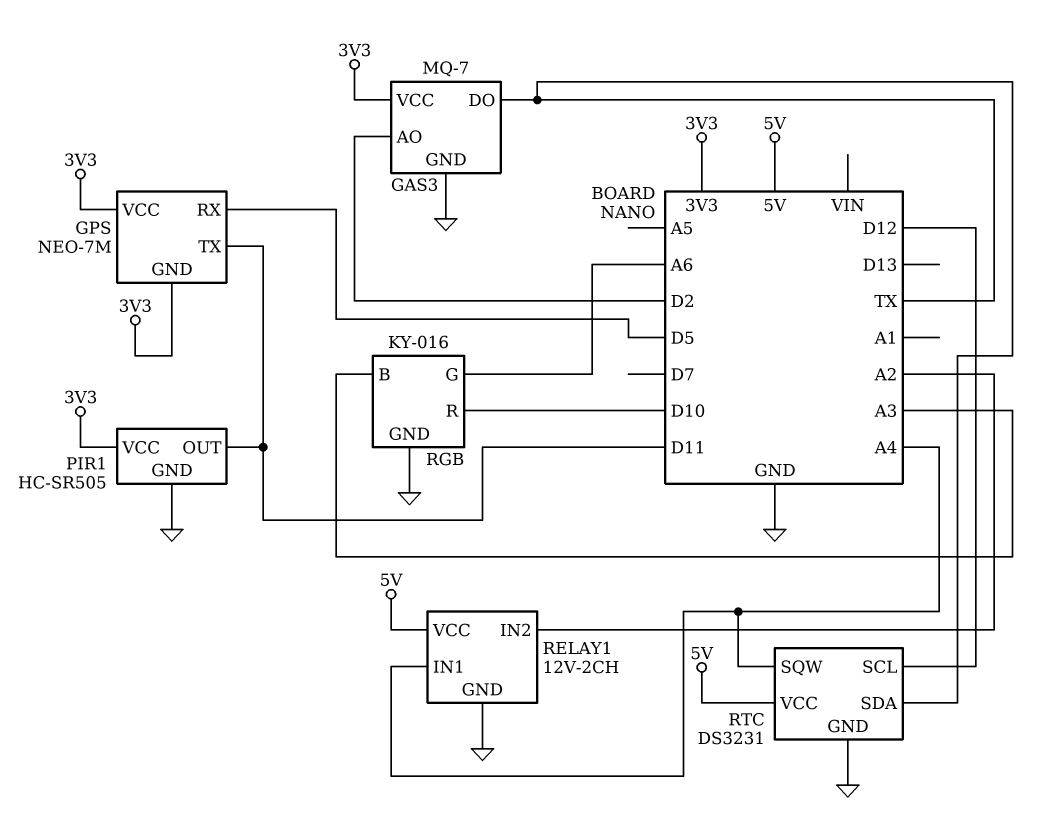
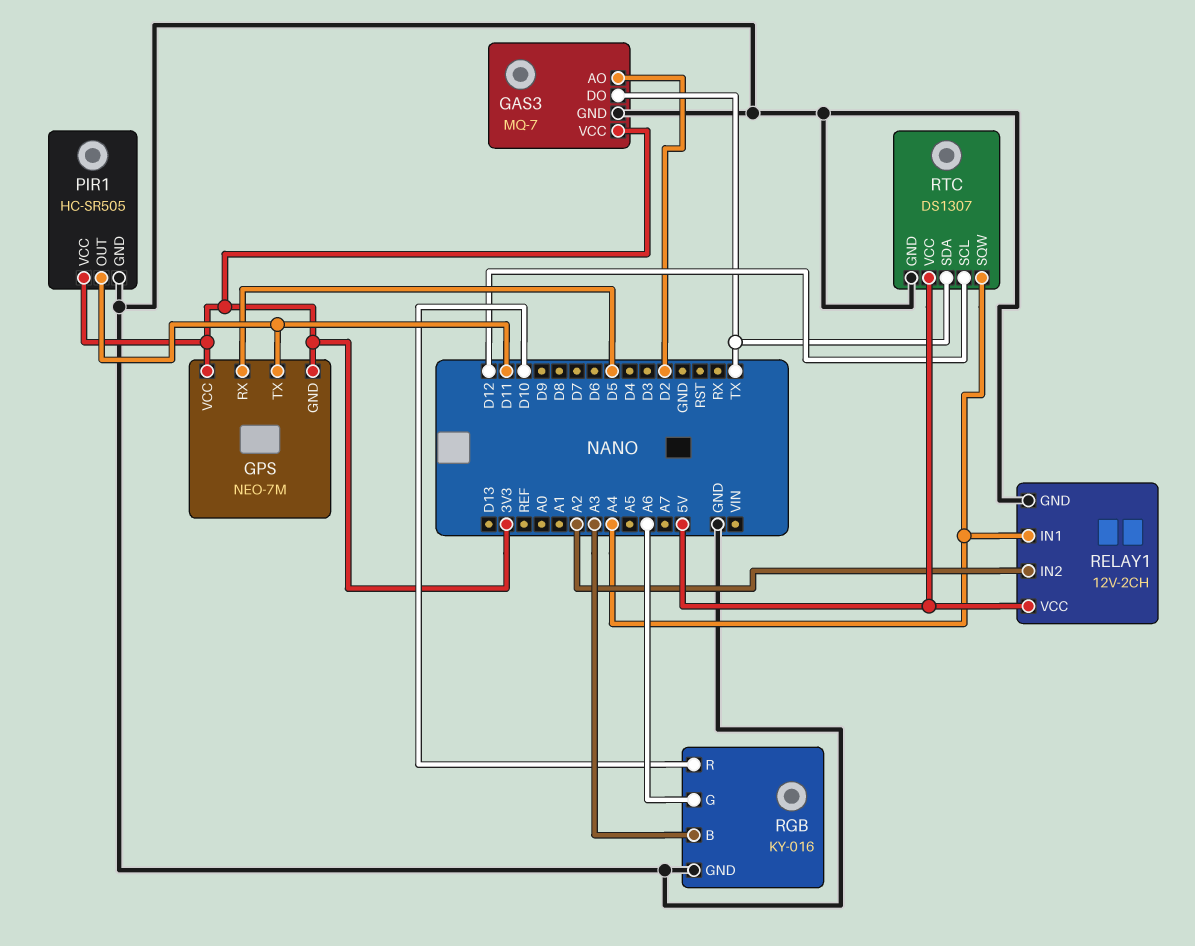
RTC: DS3231 -> DS1307

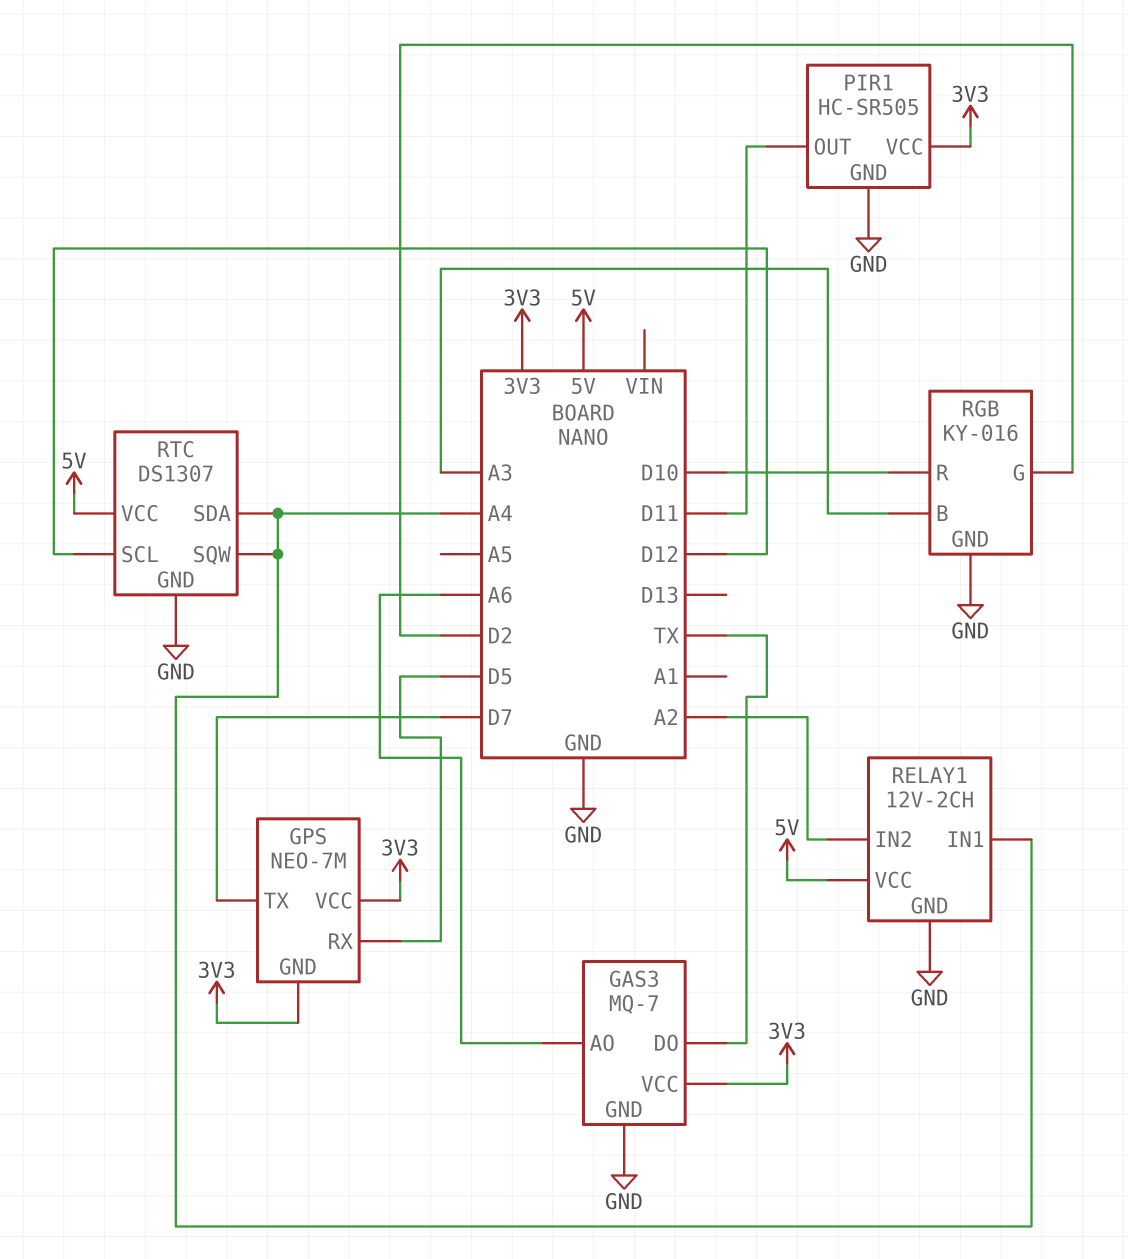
GAS3 pin AO: D2 -> A6
GPS pin TX: D11 -> D7
RGB pin G: A6 -> D2
RTC pin SDA: TX -> A4

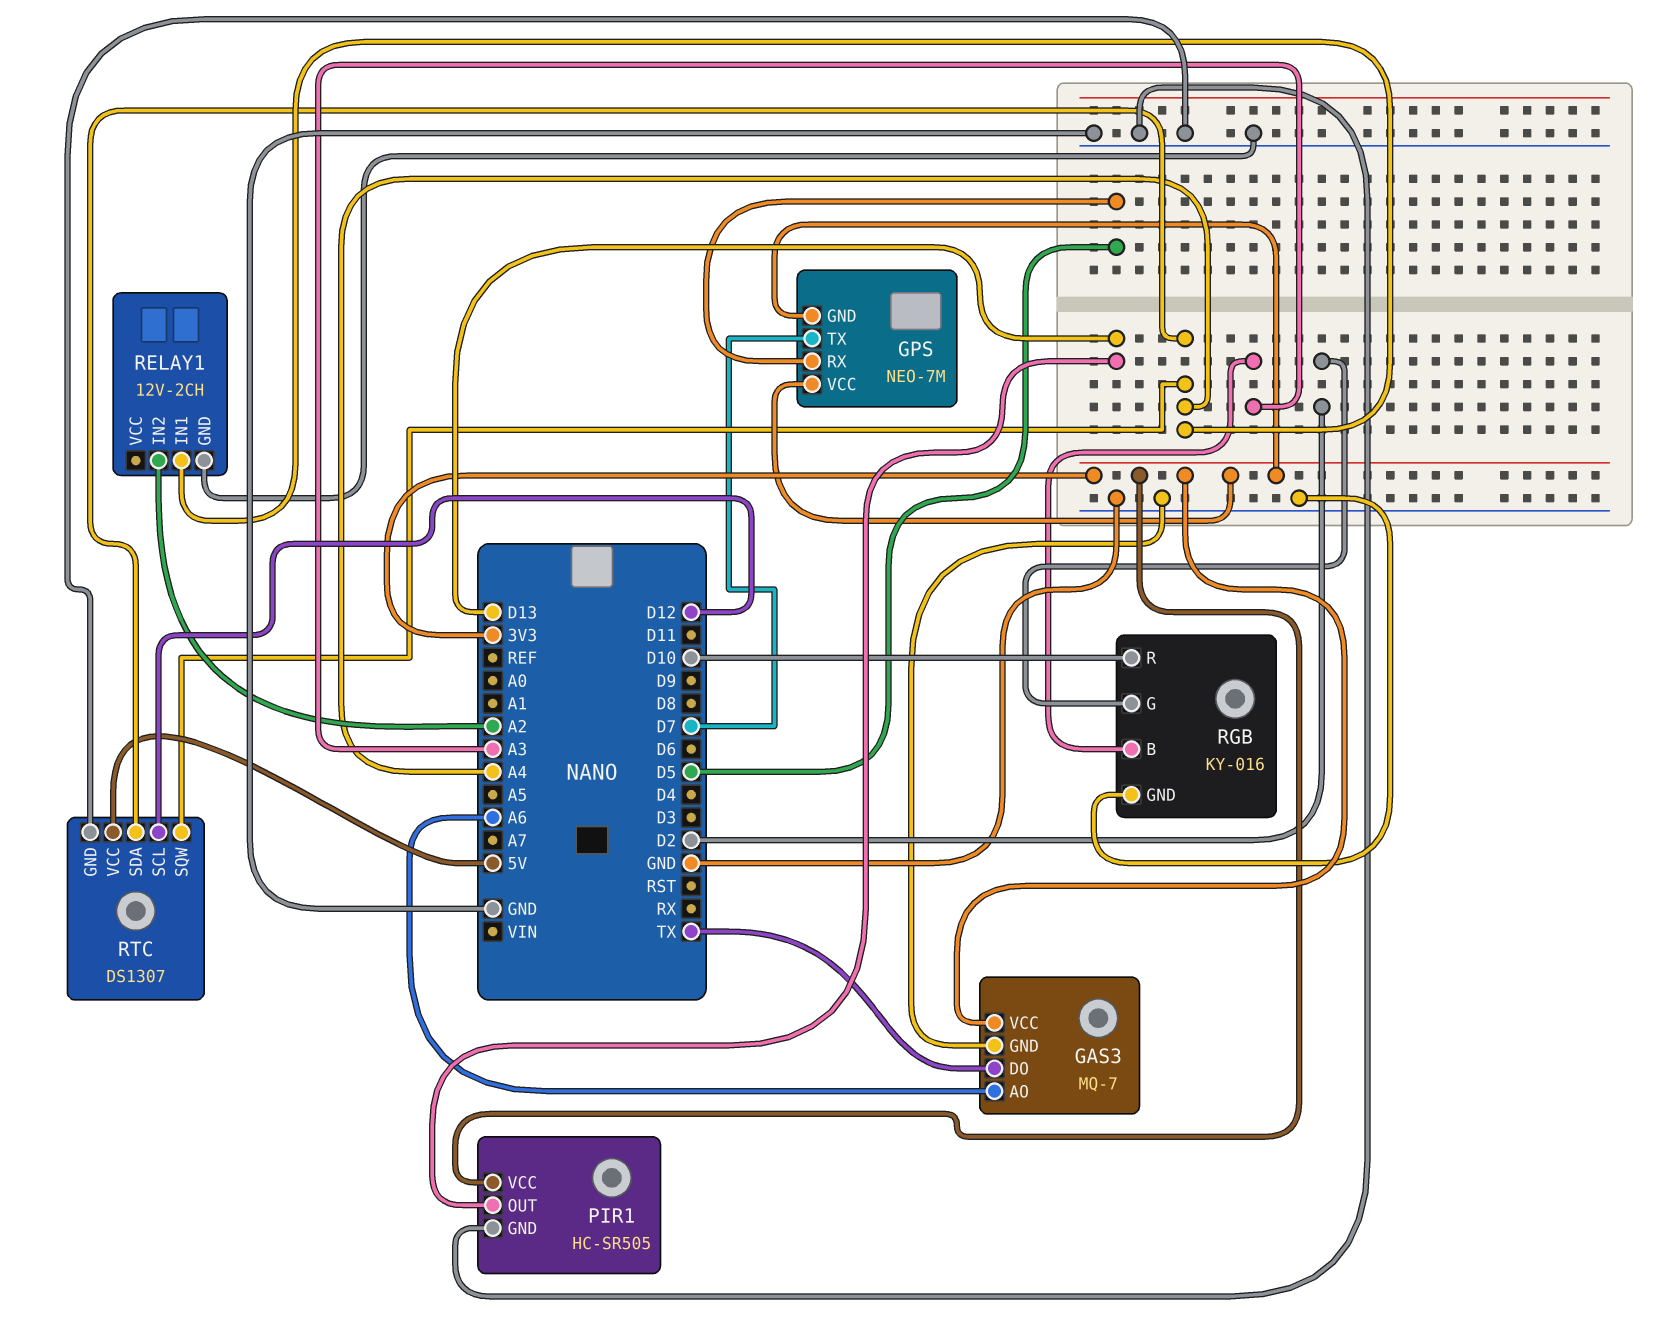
PIR1 pin OUT: D11 -> D13
RELAY1 pin VCC: 5V -> none

